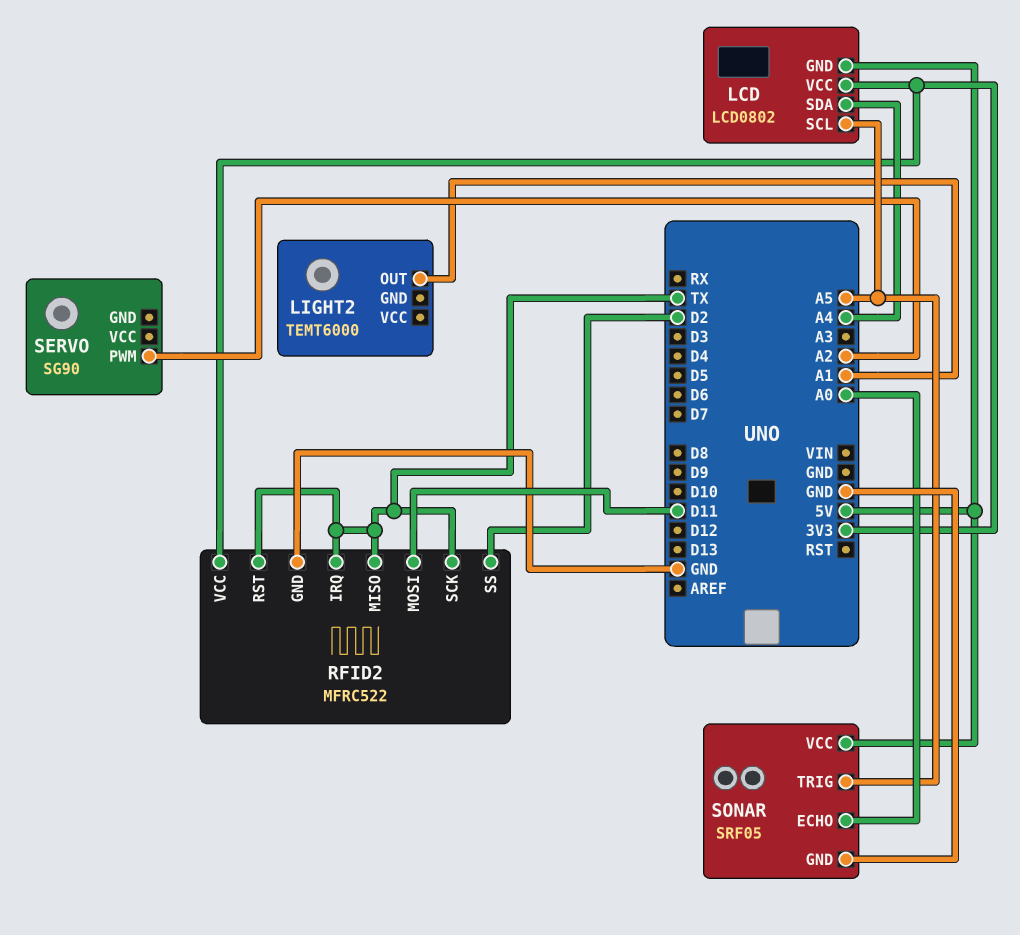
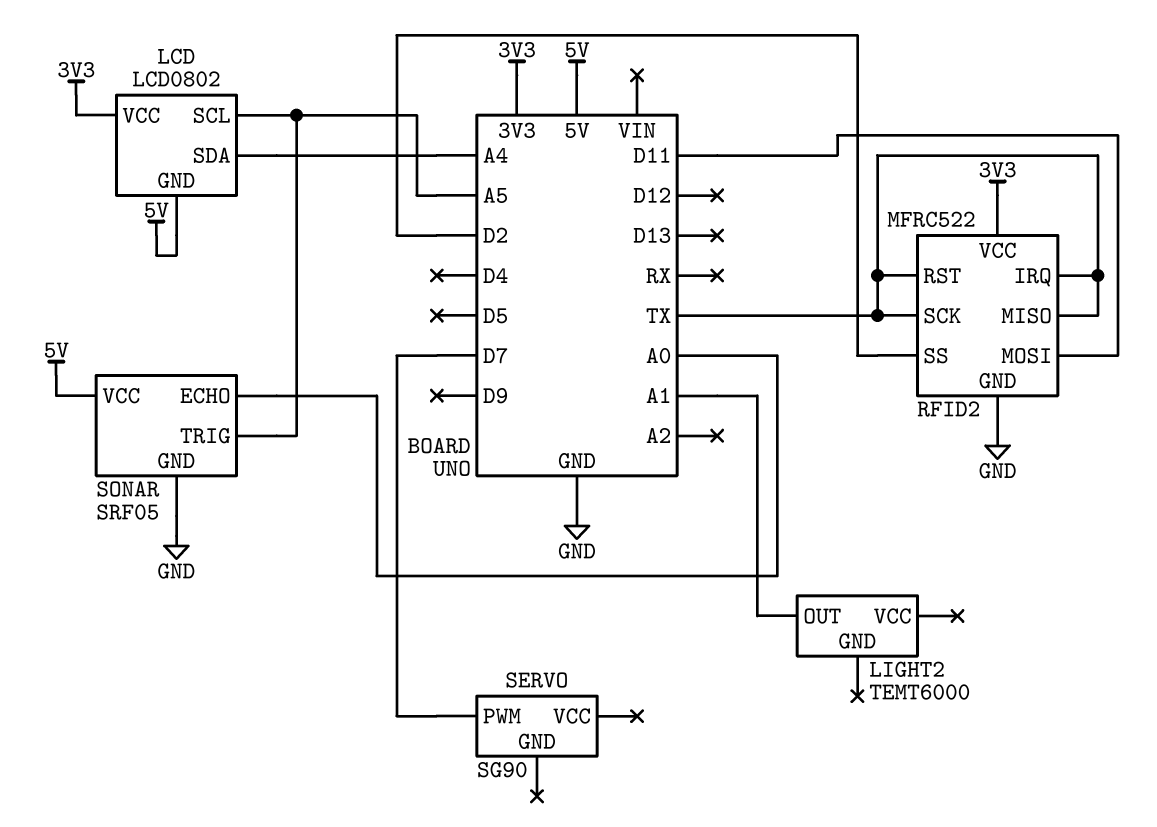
SERVO pin PWM: A2 -> D7

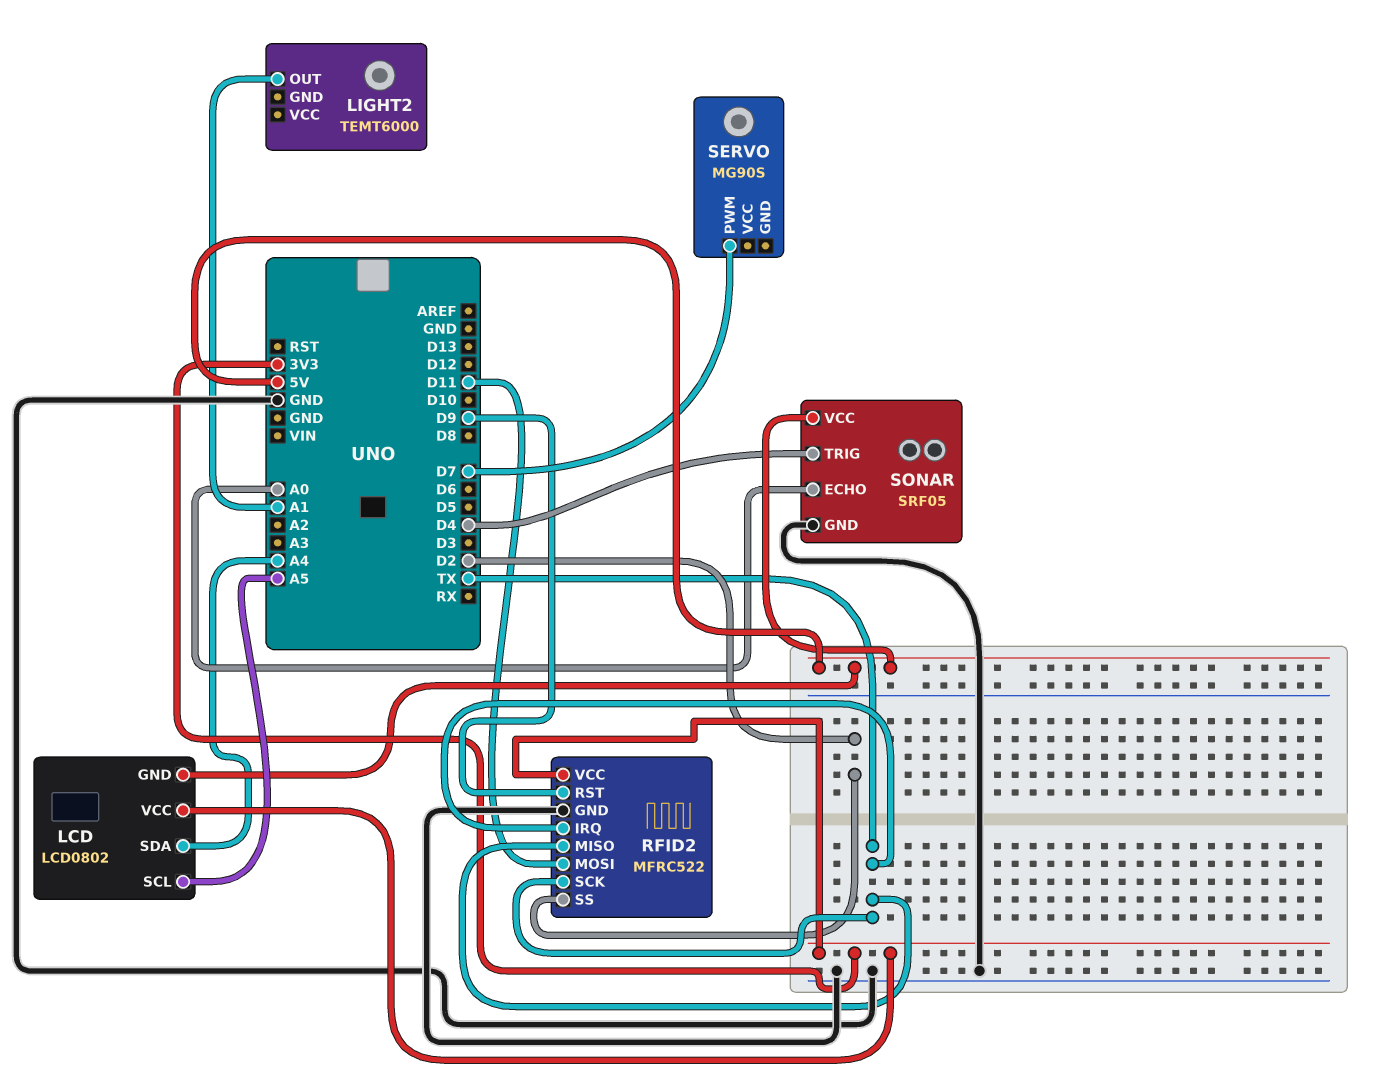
RFID2 pin RST: TX -> D9
SERVO: SG90 -> MG90S
SONAR pin TRIG: A5 -> D4

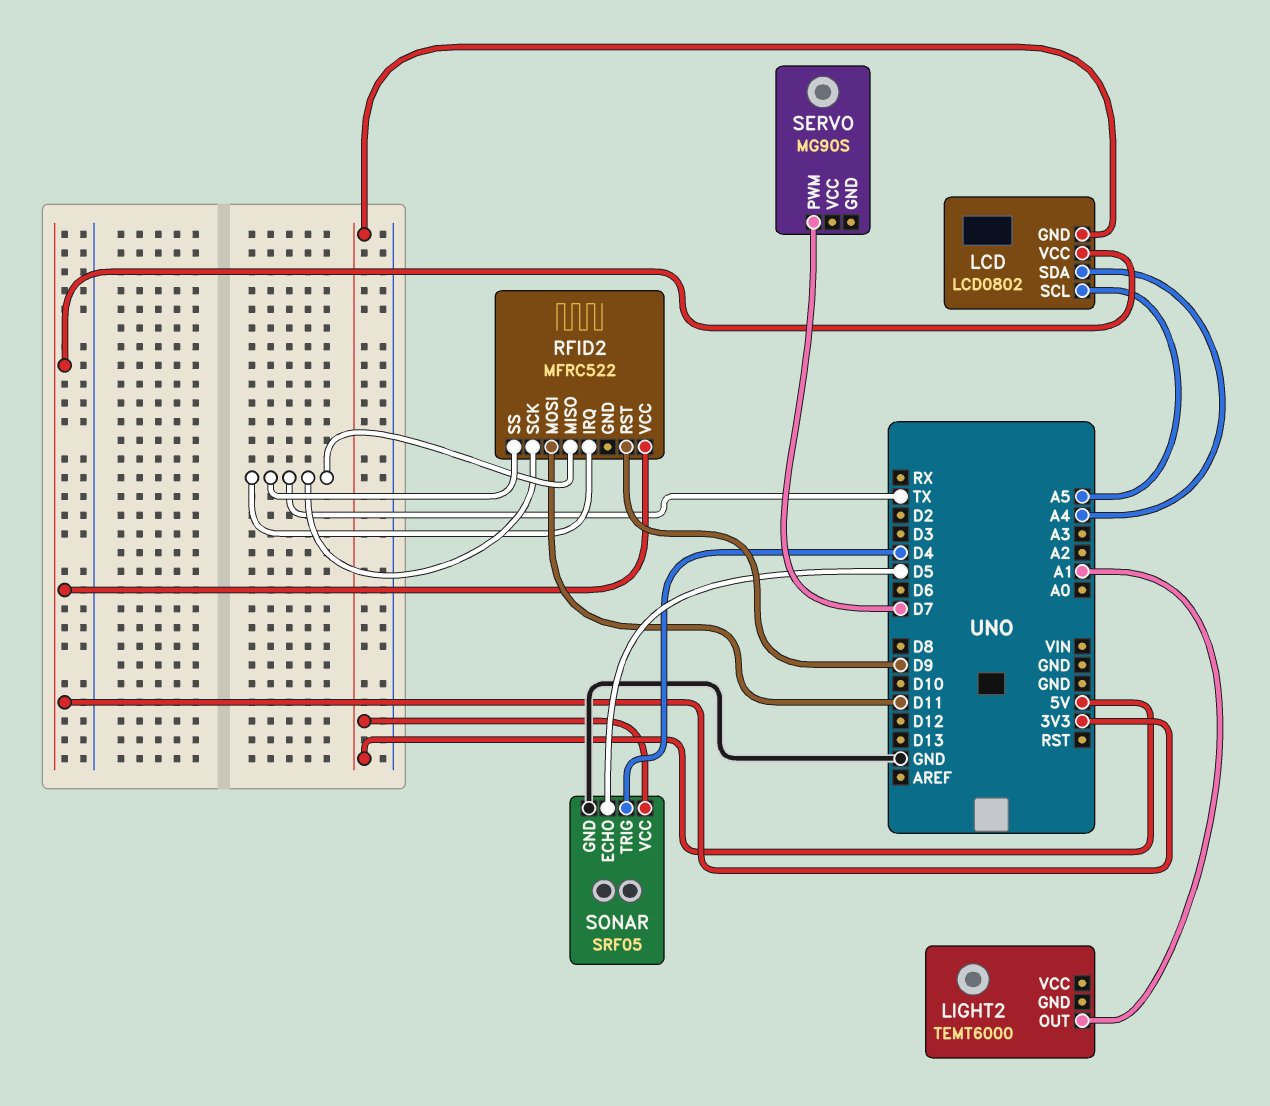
RFID2 pin GND: GND -> none
RFID2 pin SS: D2 -> TX
SONAR pin ECHO: A0 -> D5

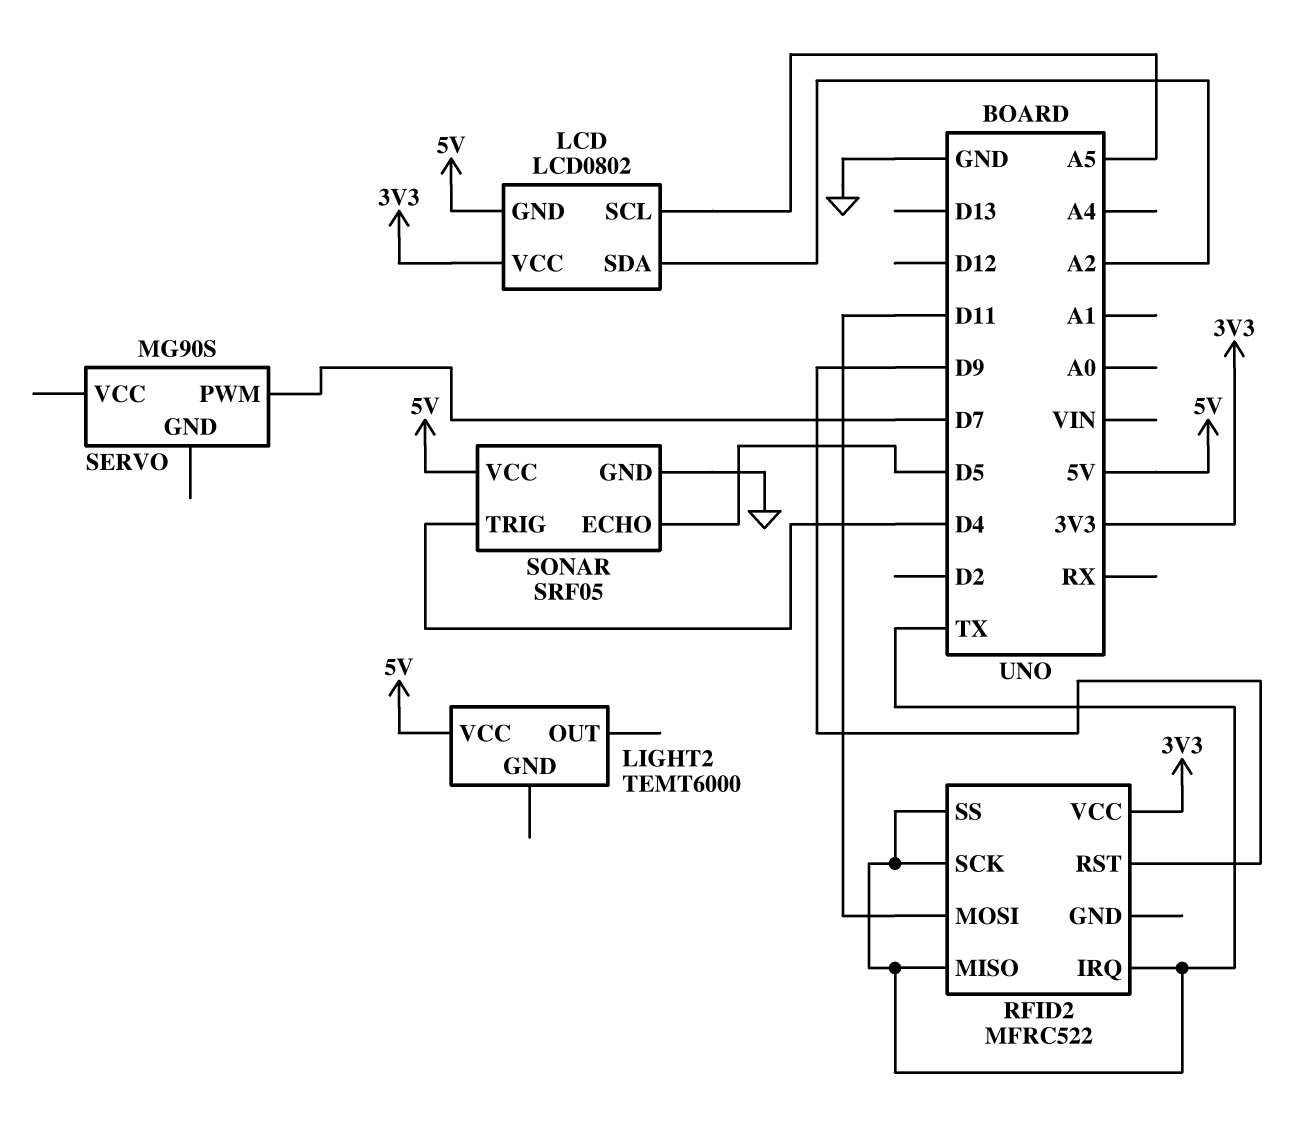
LCD pin SDA: A4 -> A2
LIGHT2 pin OUT: A1 -> none
LIGHT2 pin VCC: none -> 5V

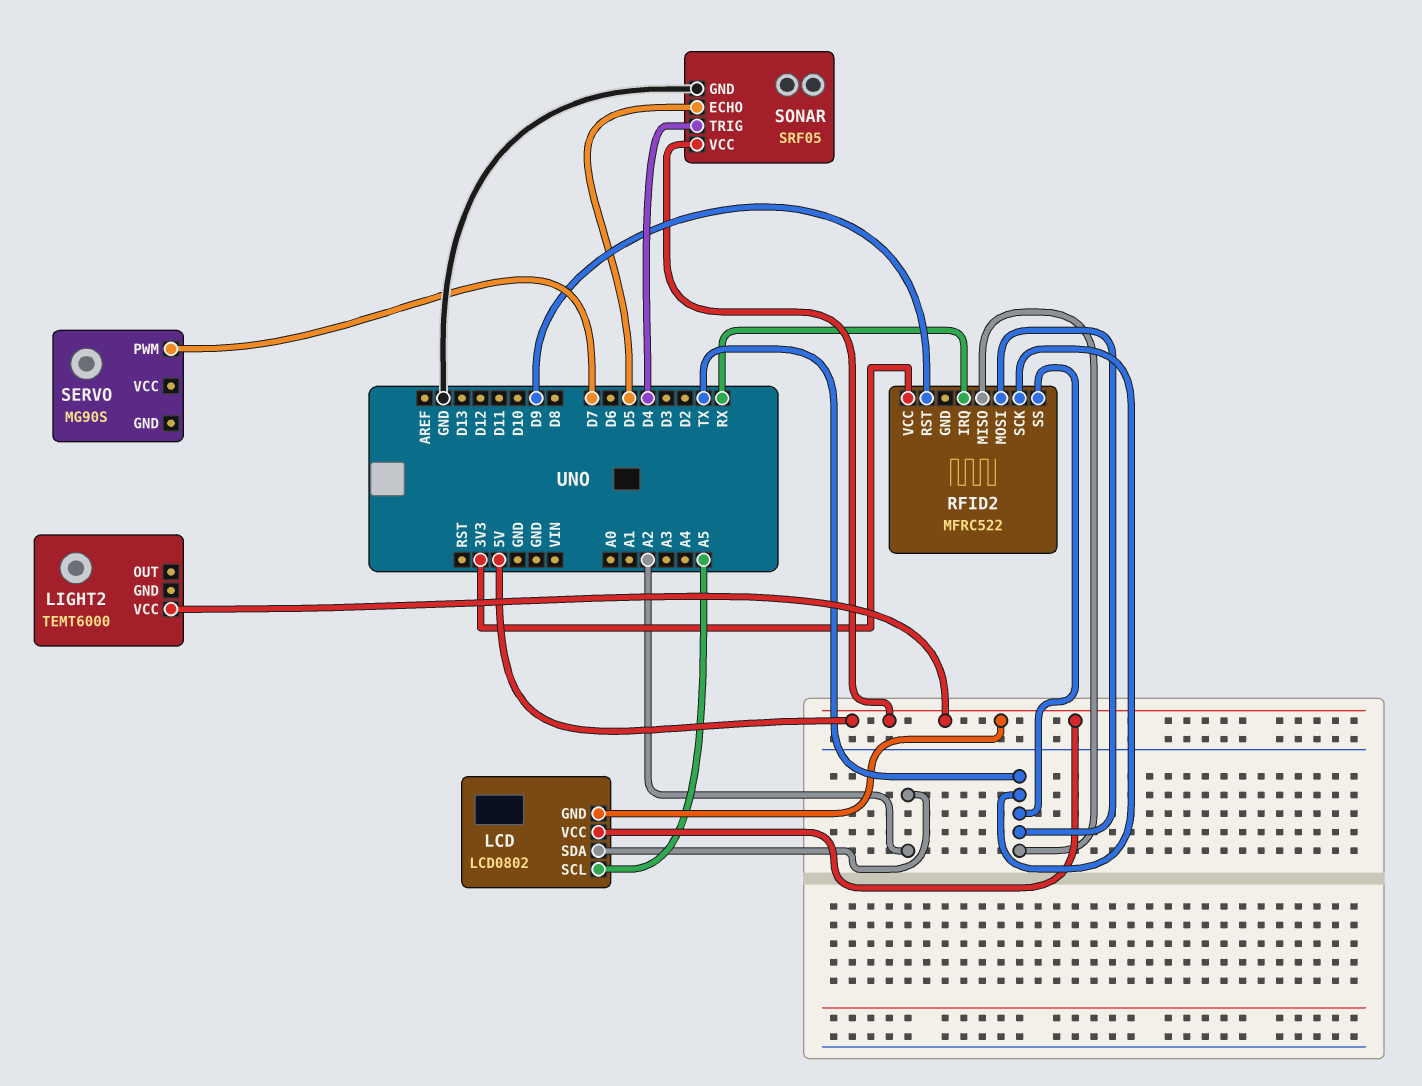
LCD pin VCC: 3V3 -> 5V
RFID2 pin IRQ: TX -> RX
RFID2 pin MOSI: D11 -> TX

